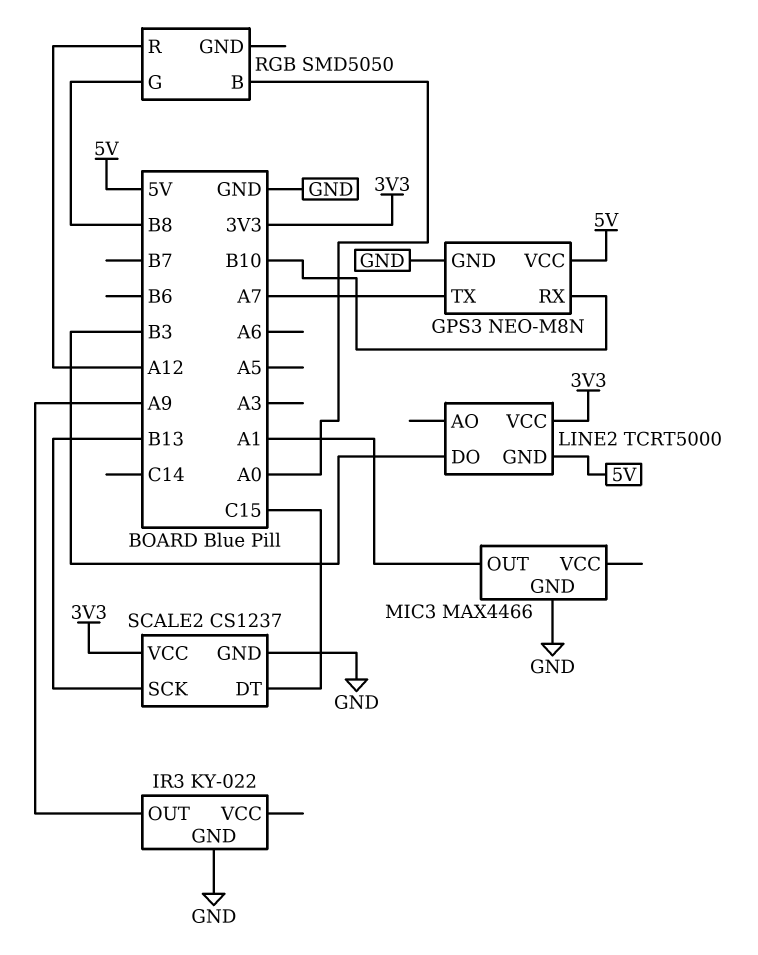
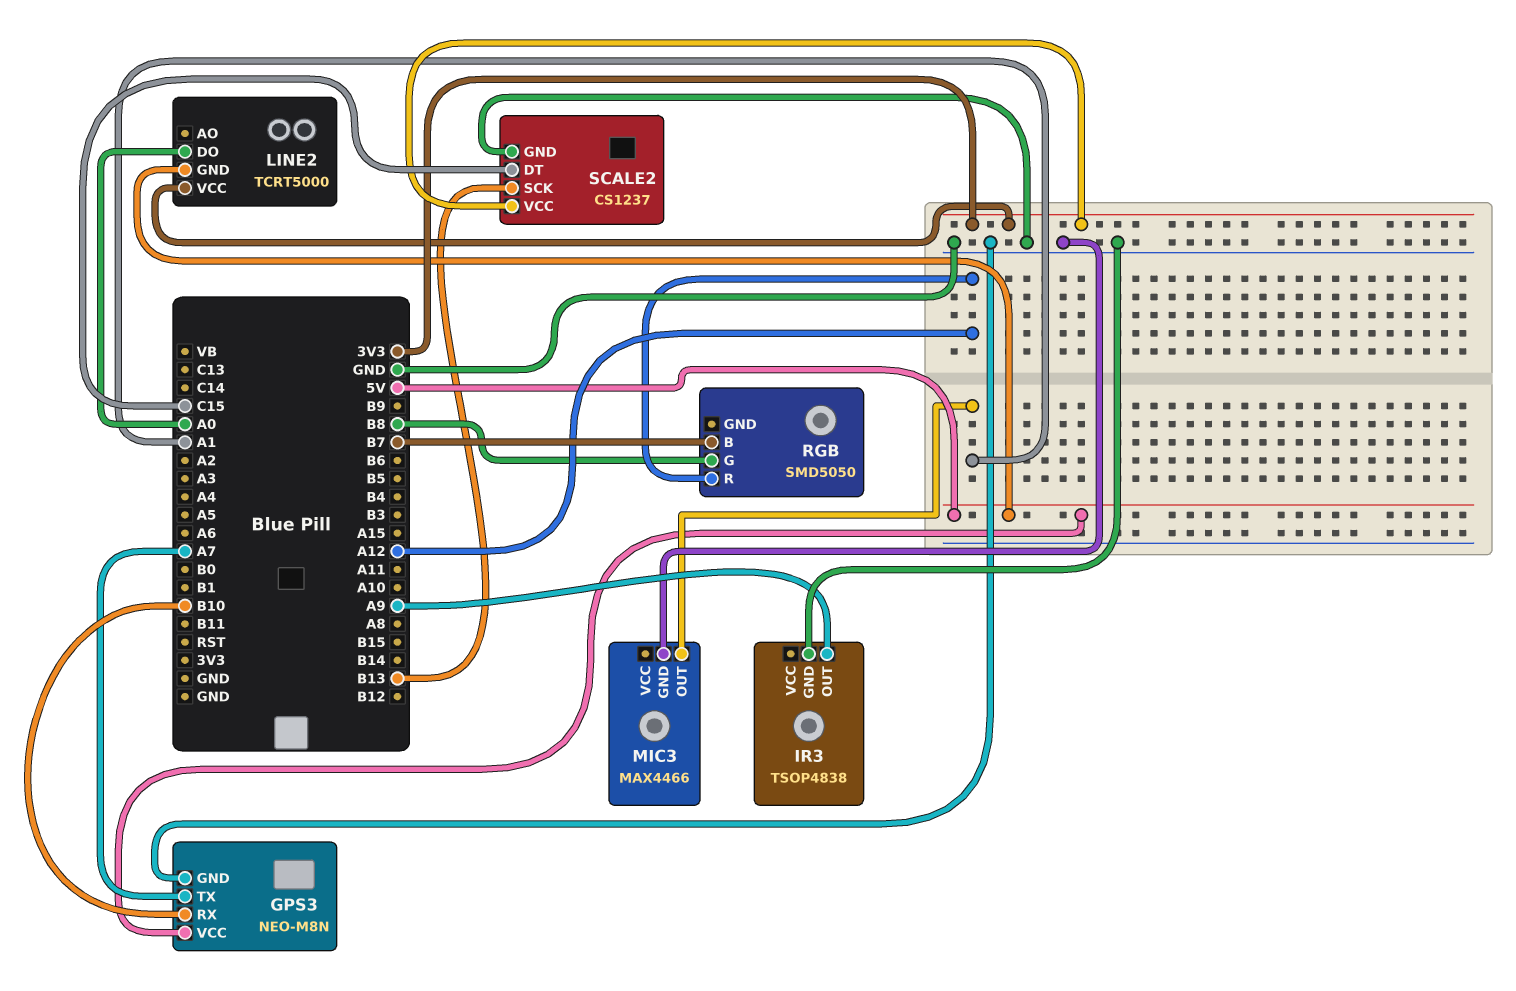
IR3: KY-022 -> TSOP4838
LINE2 pin DO: B3 -> A0
RGB pin B: A0 -> B7

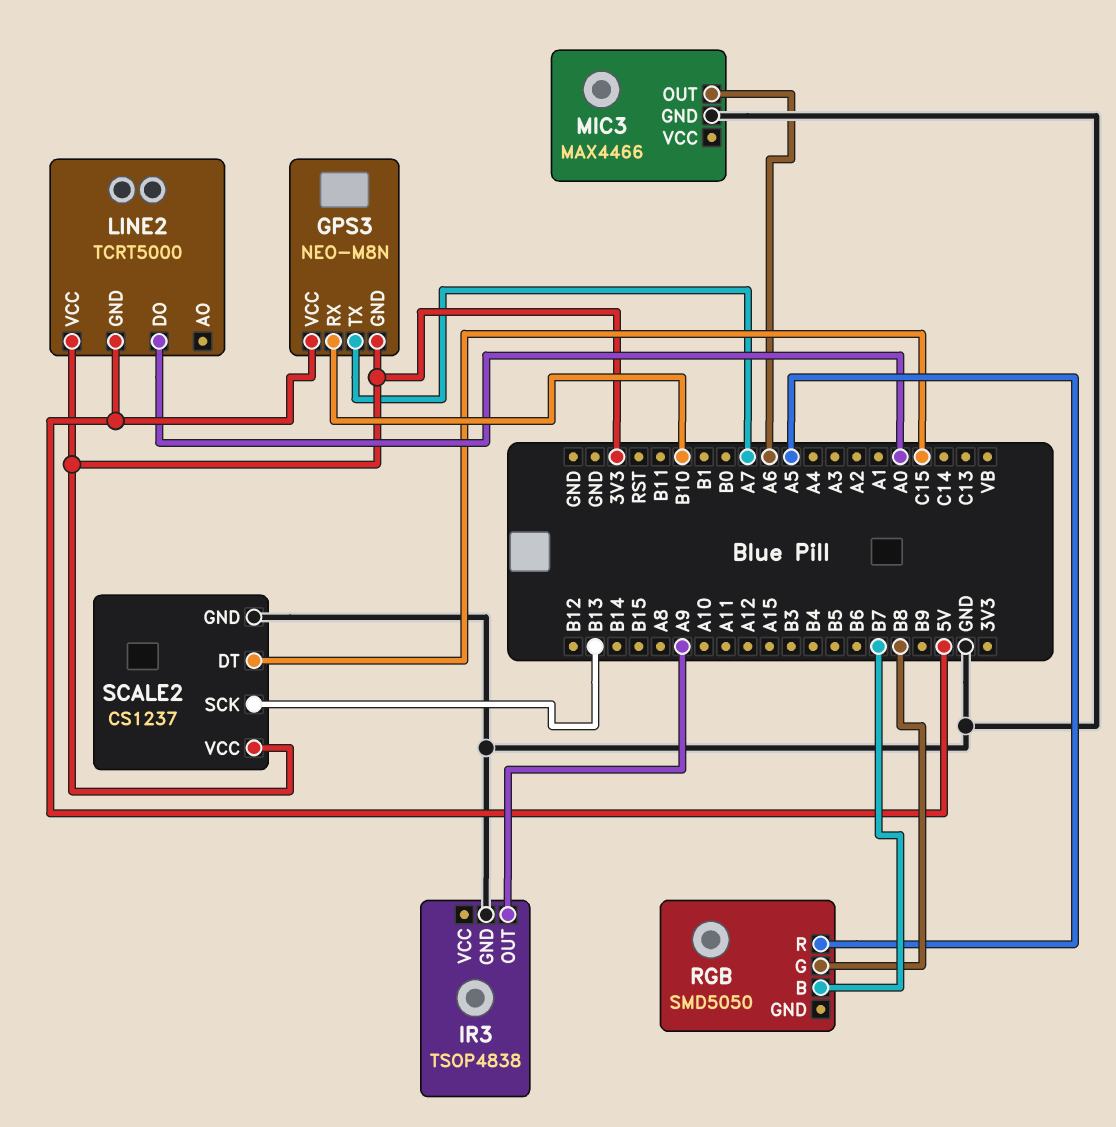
GPS3 pin GND: GND -> 3V3
MIC3 pin OUT: A1 -> A6
RGB pin R: A12 -> A5

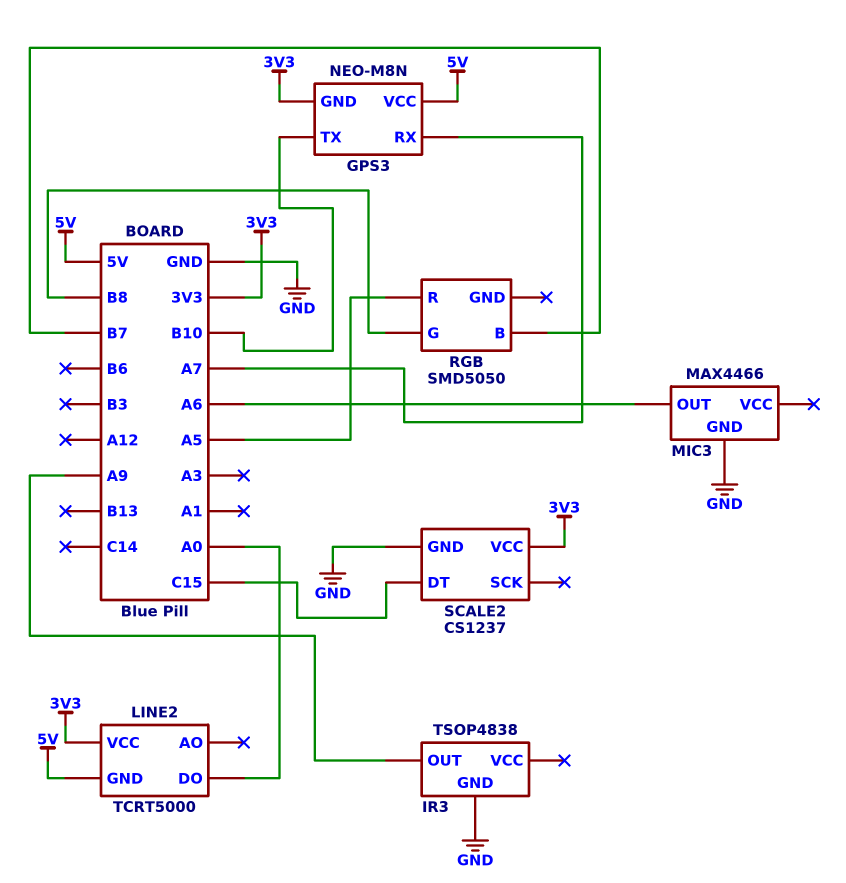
GPS3 pin RX: B10 -> A7
GPS3 pin TX: A7 -> B10
SCALE2 pin SCK: B13 -> none

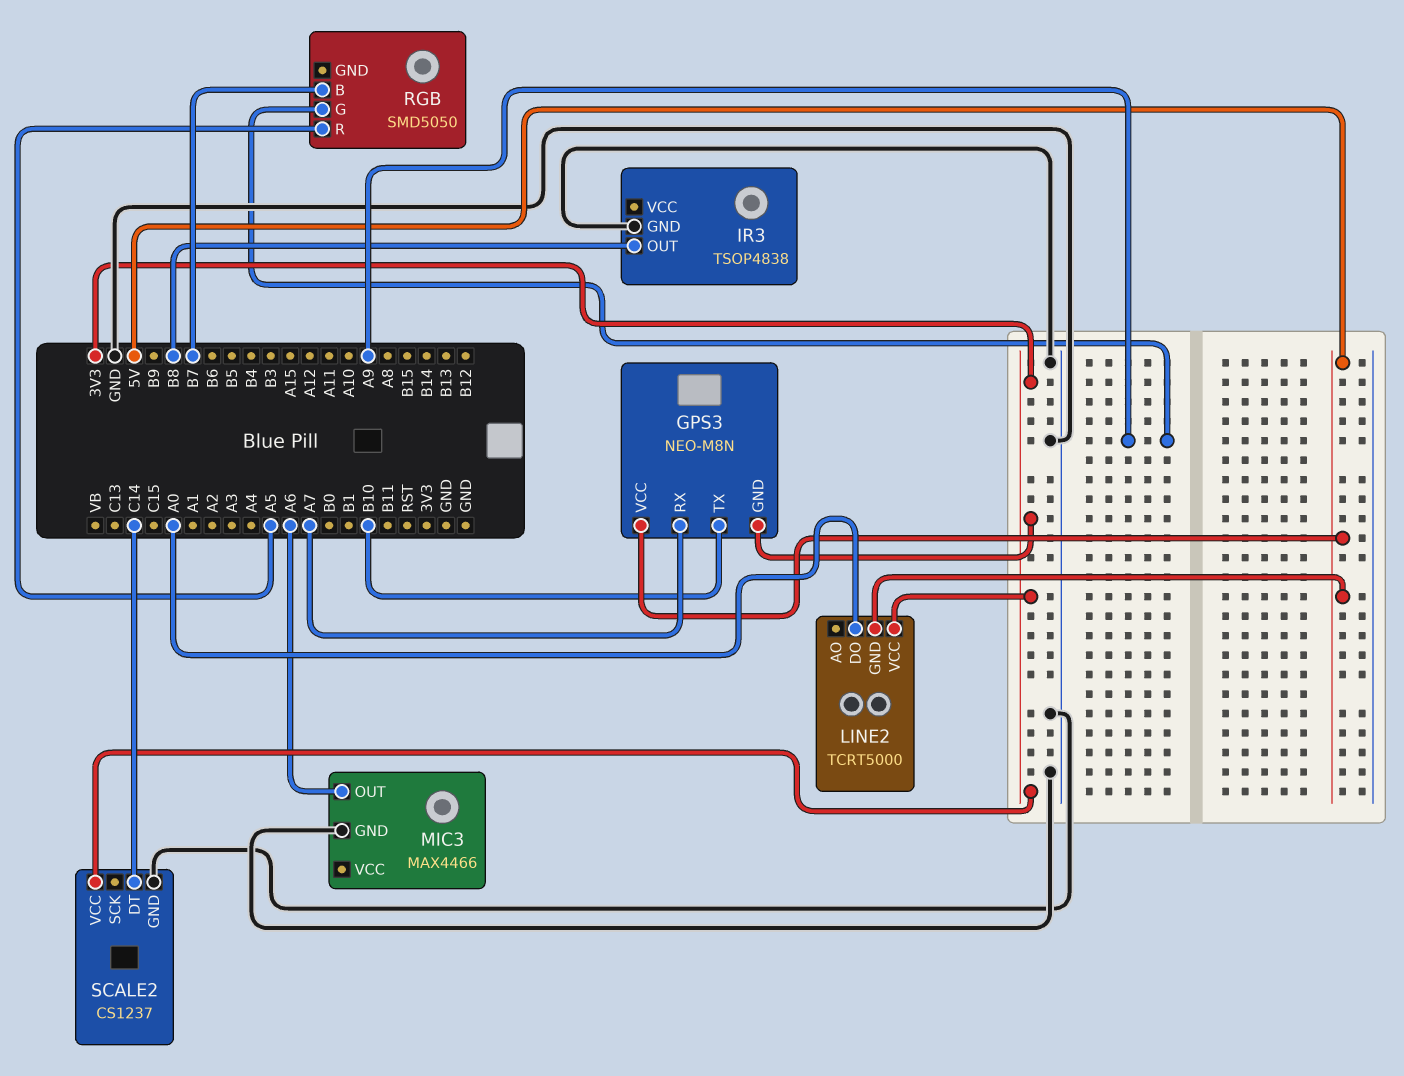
IR3 pin OUT: A9 -> B8
RGB pin G: B8 -> A9
SCALE2 pin DT: C15 -> C14

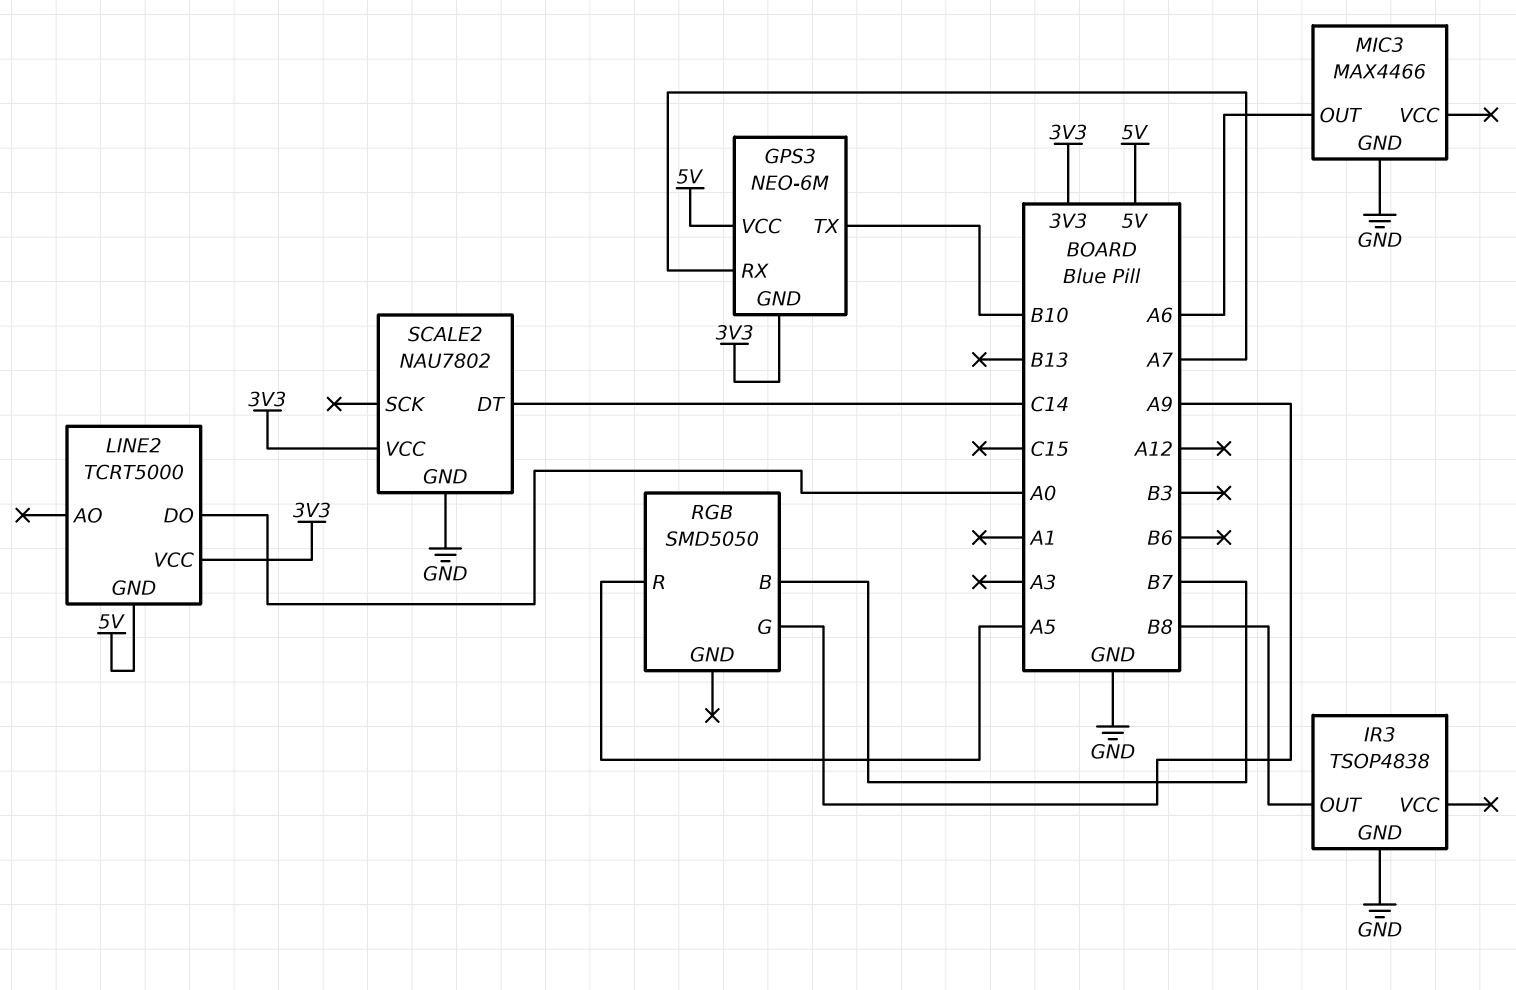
GPS3: NEO-M8N -> NEO-6M
SCALE2: CS1237 -> NAU7802

